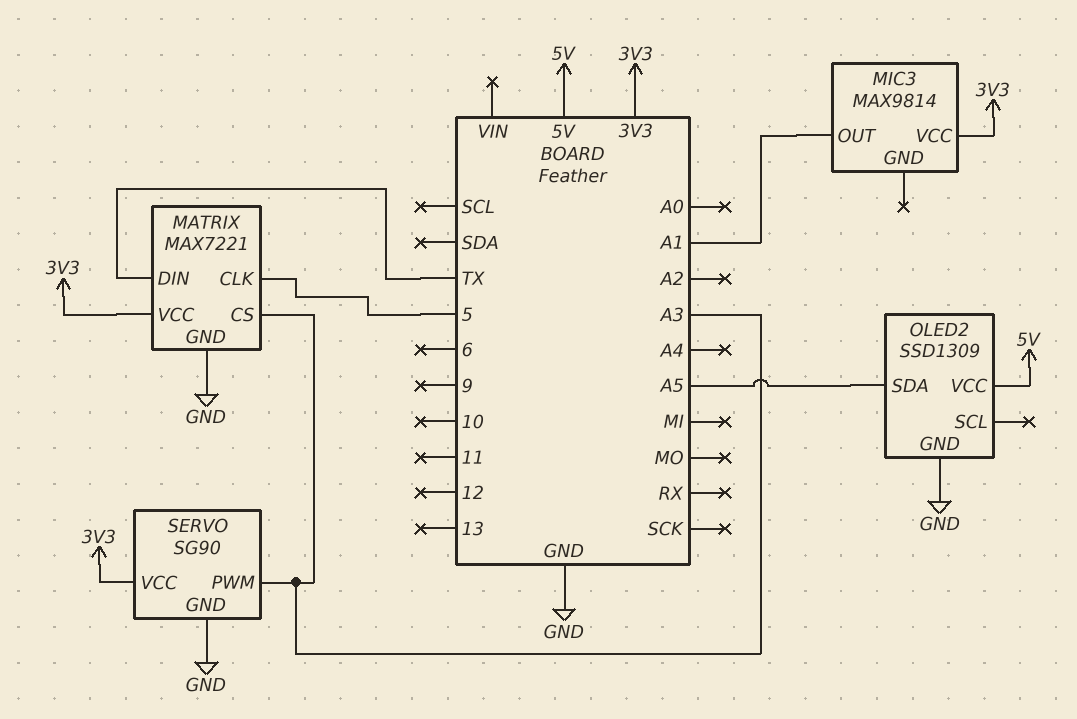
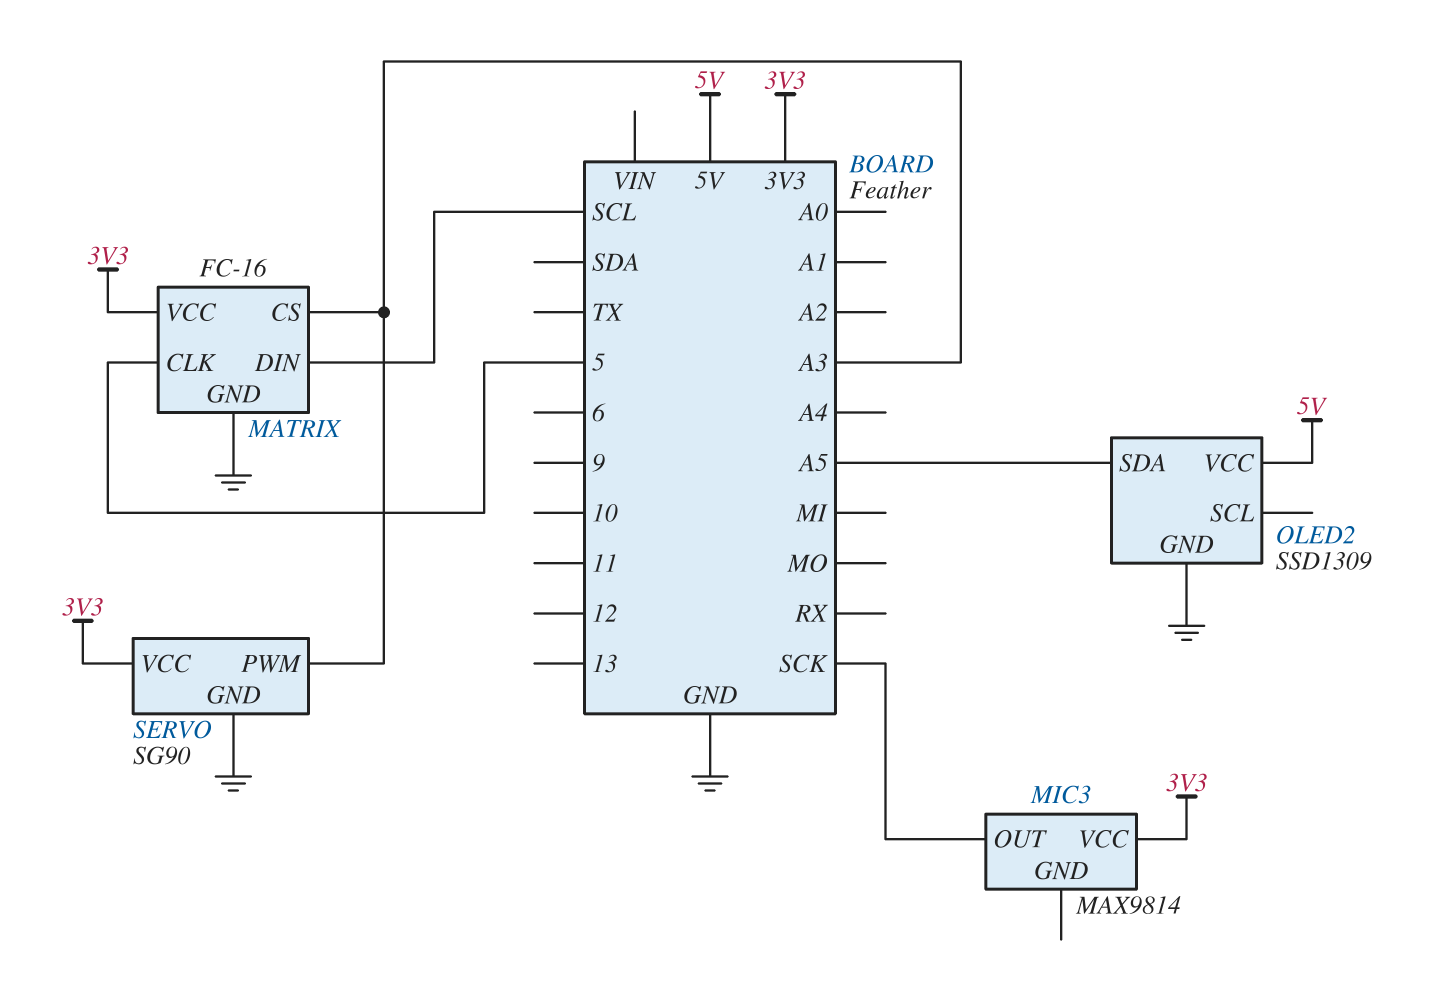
MATRIX: MAX7221 -> FC-16
MATRIX pin DIN: TX -> SCL
MIC3 pin OUT: A1 -> SCK

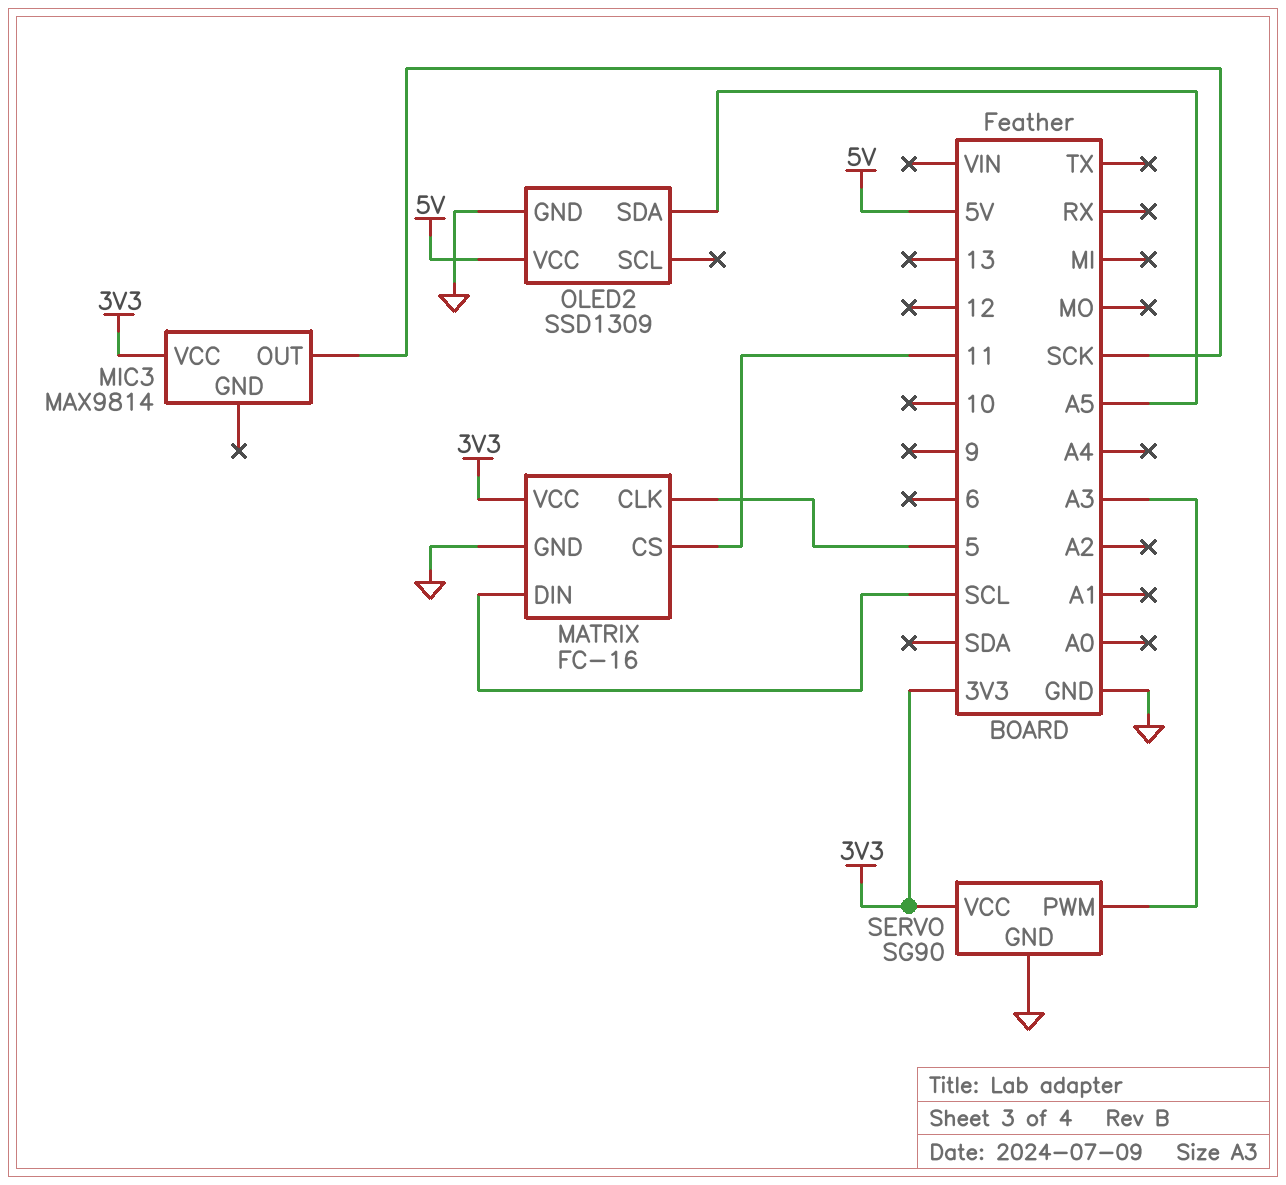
MATRIX pin CS: A3 -> 11

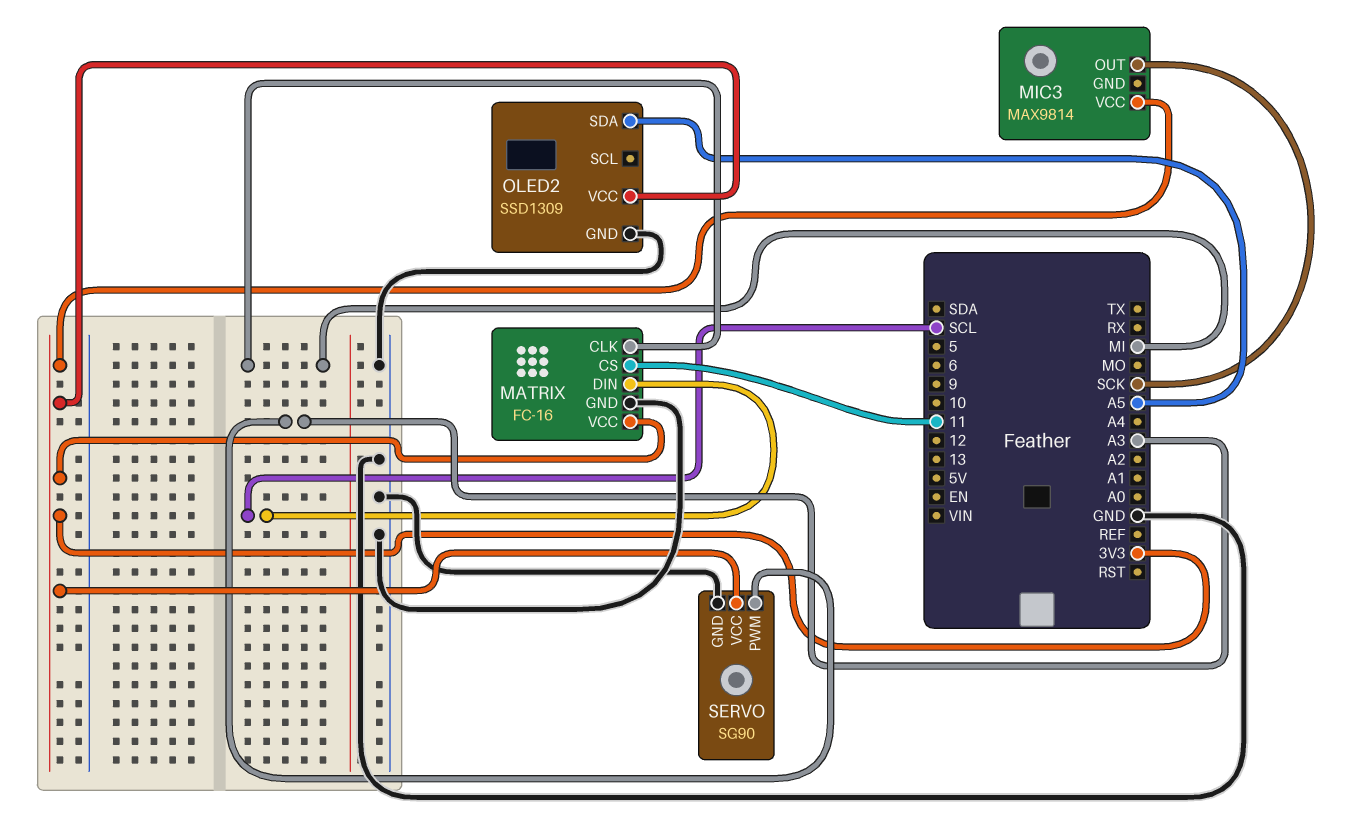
MATRIX pin CLK: 5 -> MI
OLED2 pin VCC: 5V -> 3V3

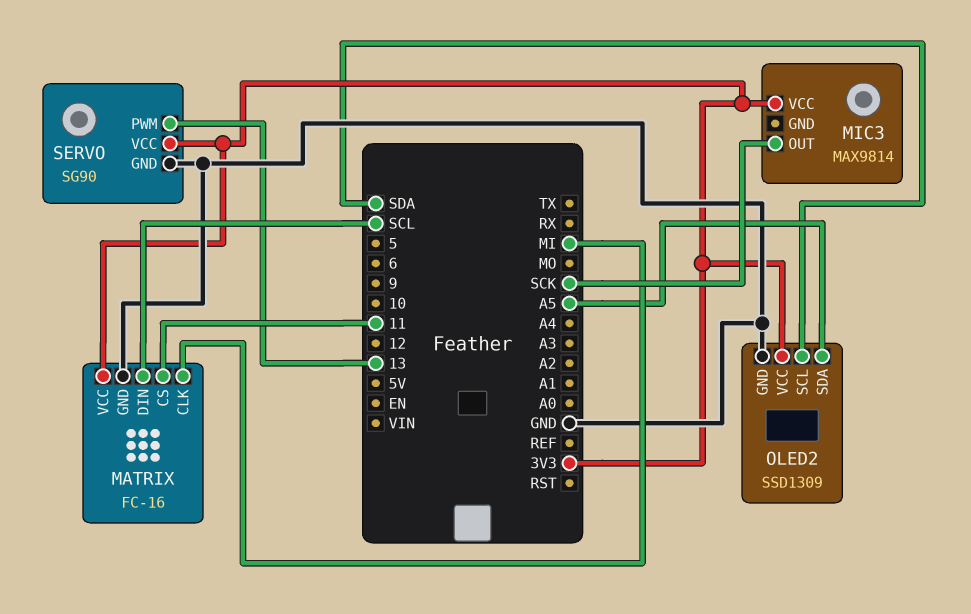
OLED2 pin SCL: none -> SDA
SERVO pin PWM: A3 -> 13

